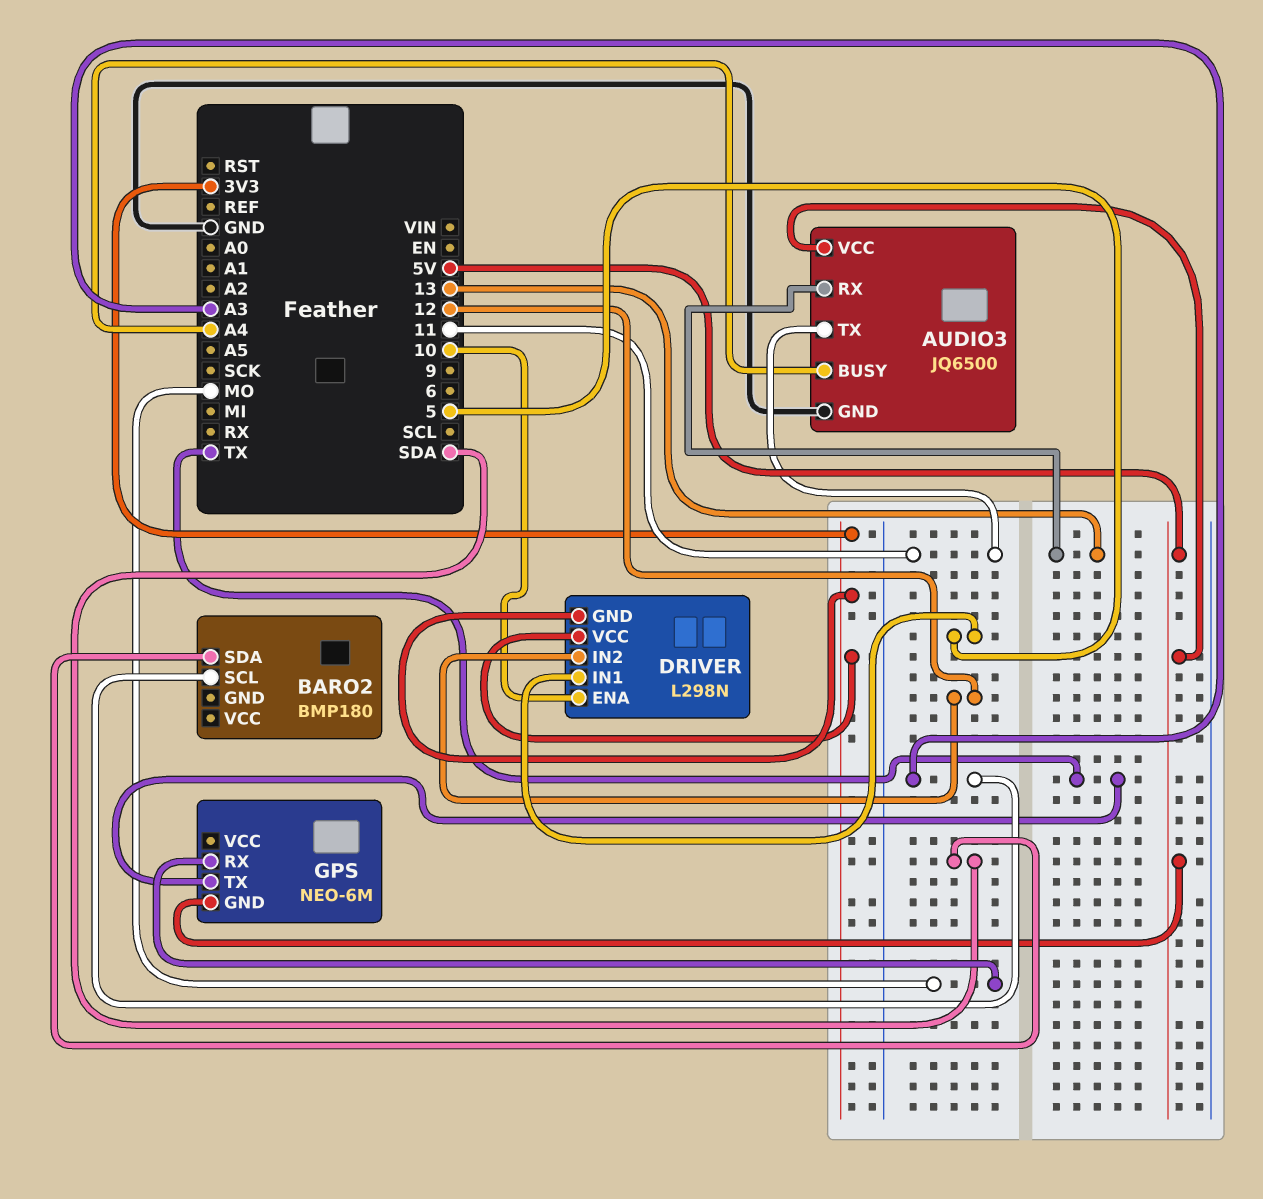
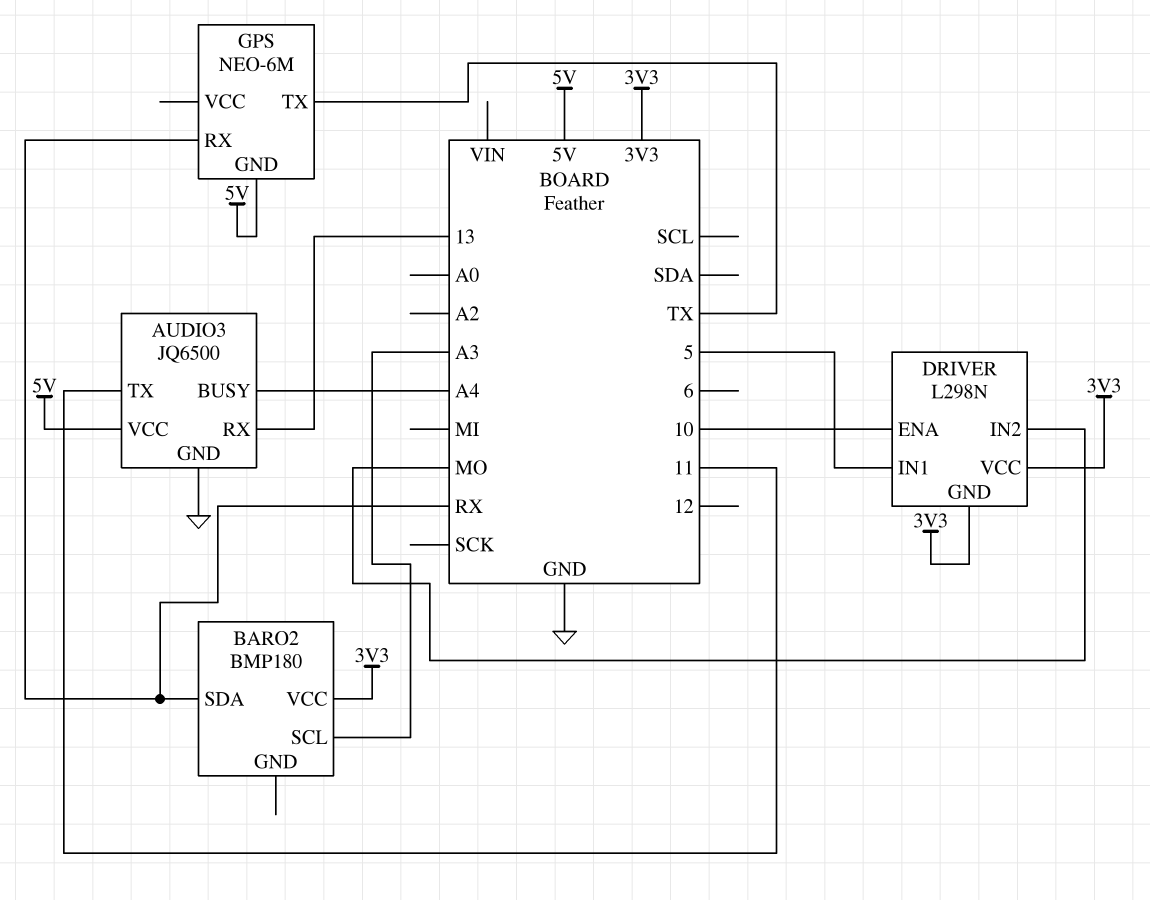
BARO2 pin SDA: SDA -> RX
BARO2 pin VCC: none -> 3V3
DRIVER pin IN2: 12 -> MO
GPS pin RX: MO -> RX

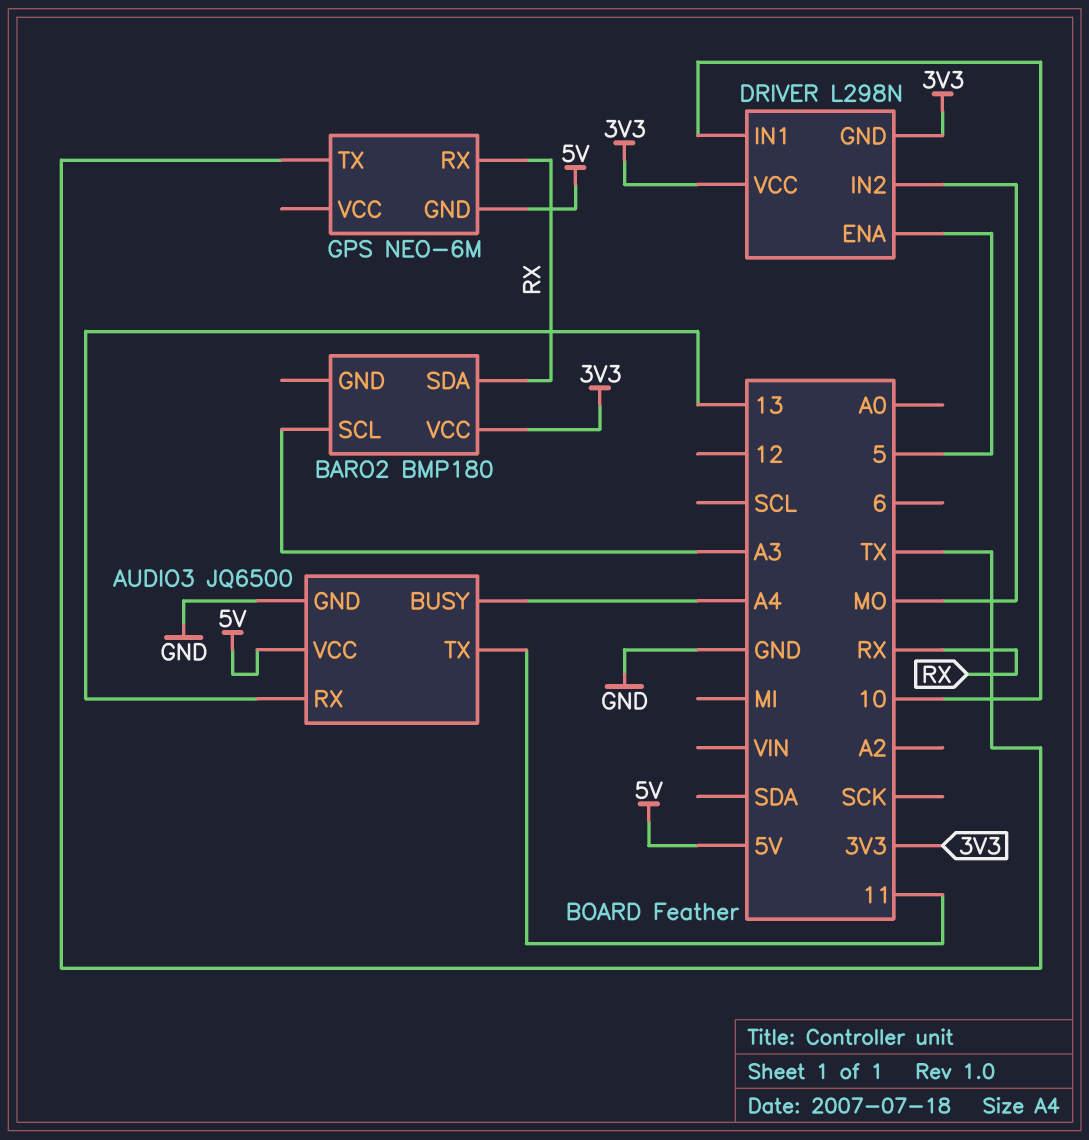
DRIVER pin ENA: 10 -> 5
DRIVER pin IN1: 5 -> 10

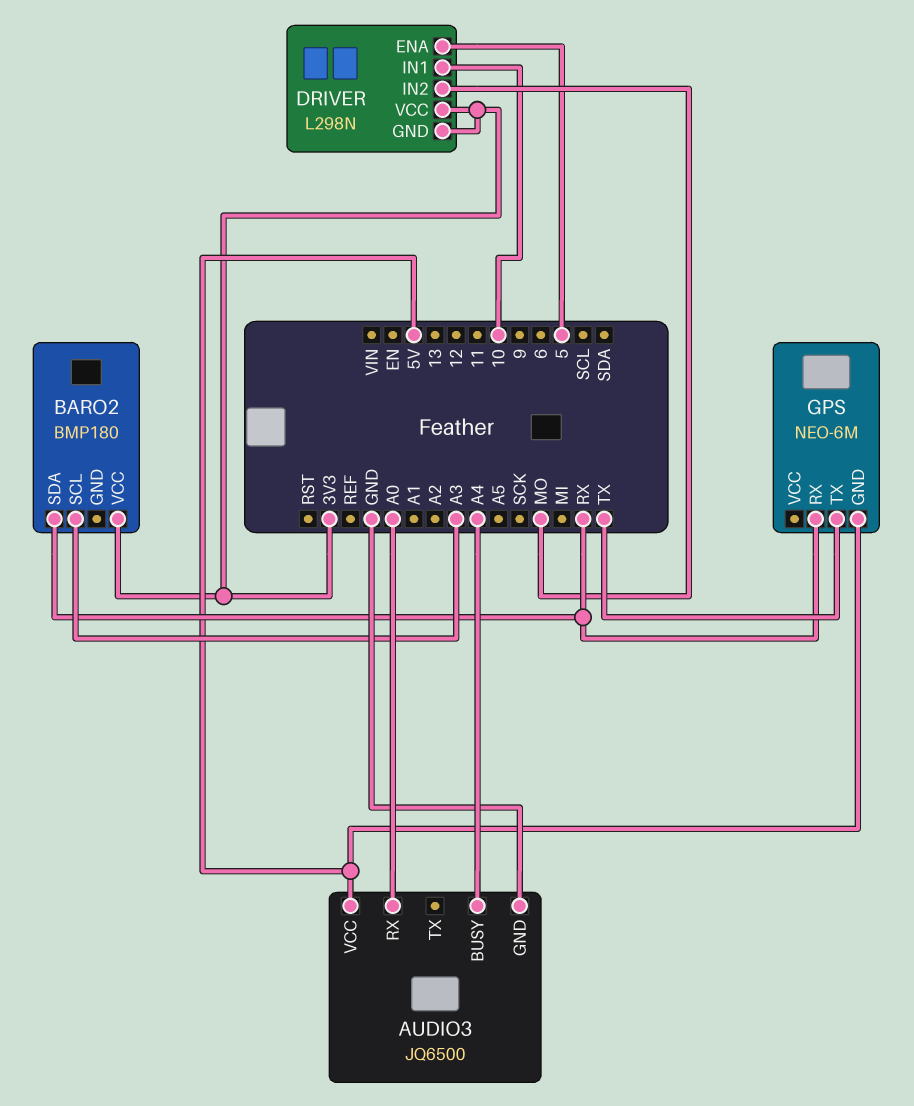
AUDIO3 pin RX: 13 -> A0
AUDIO3 pin TX: 11 -> none

